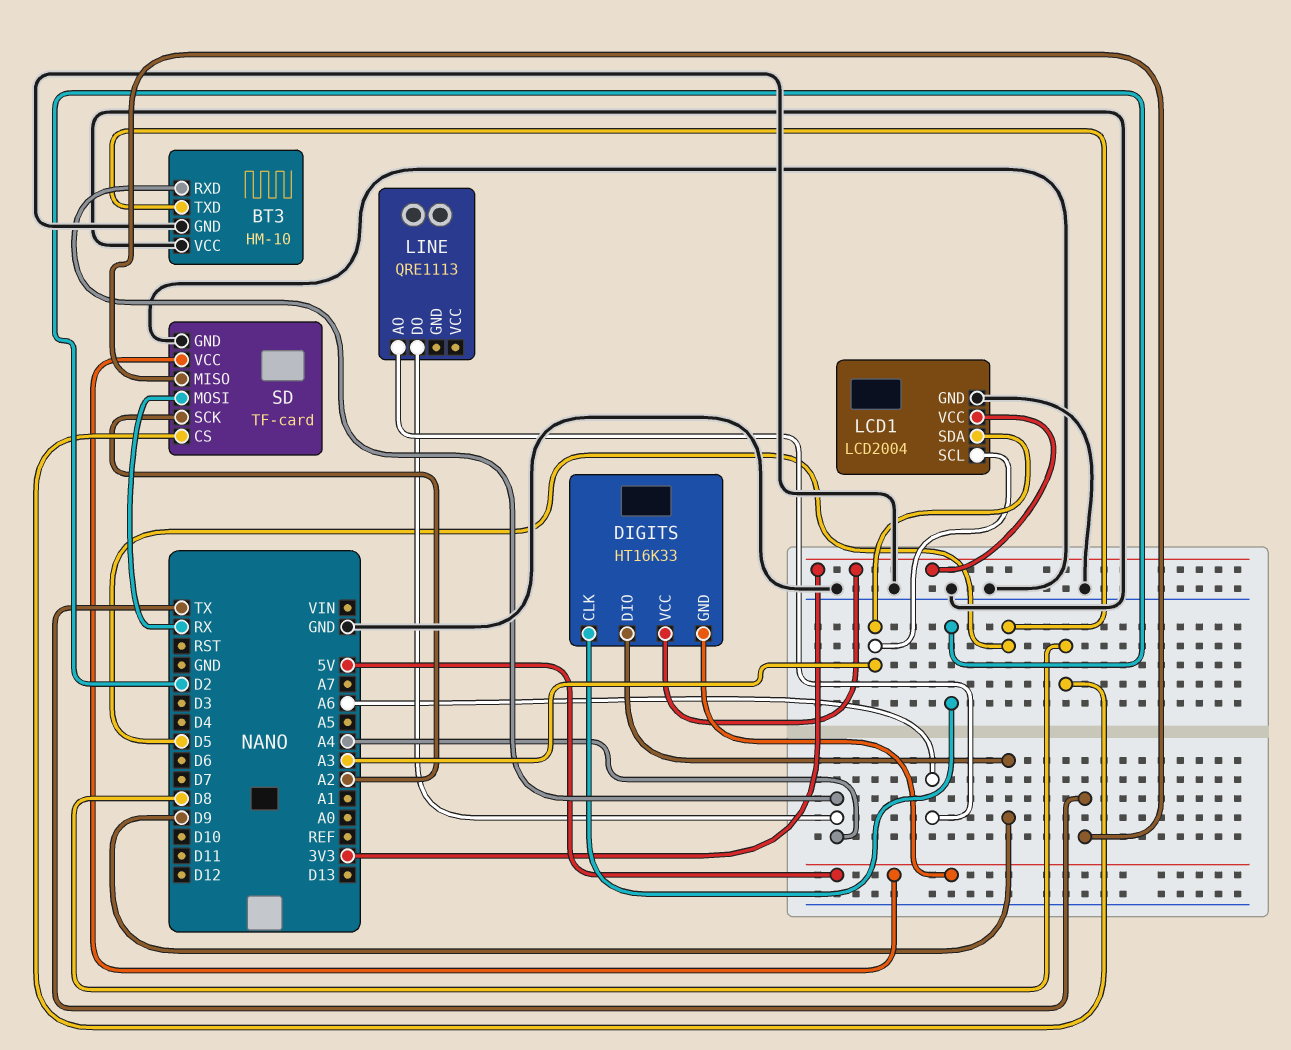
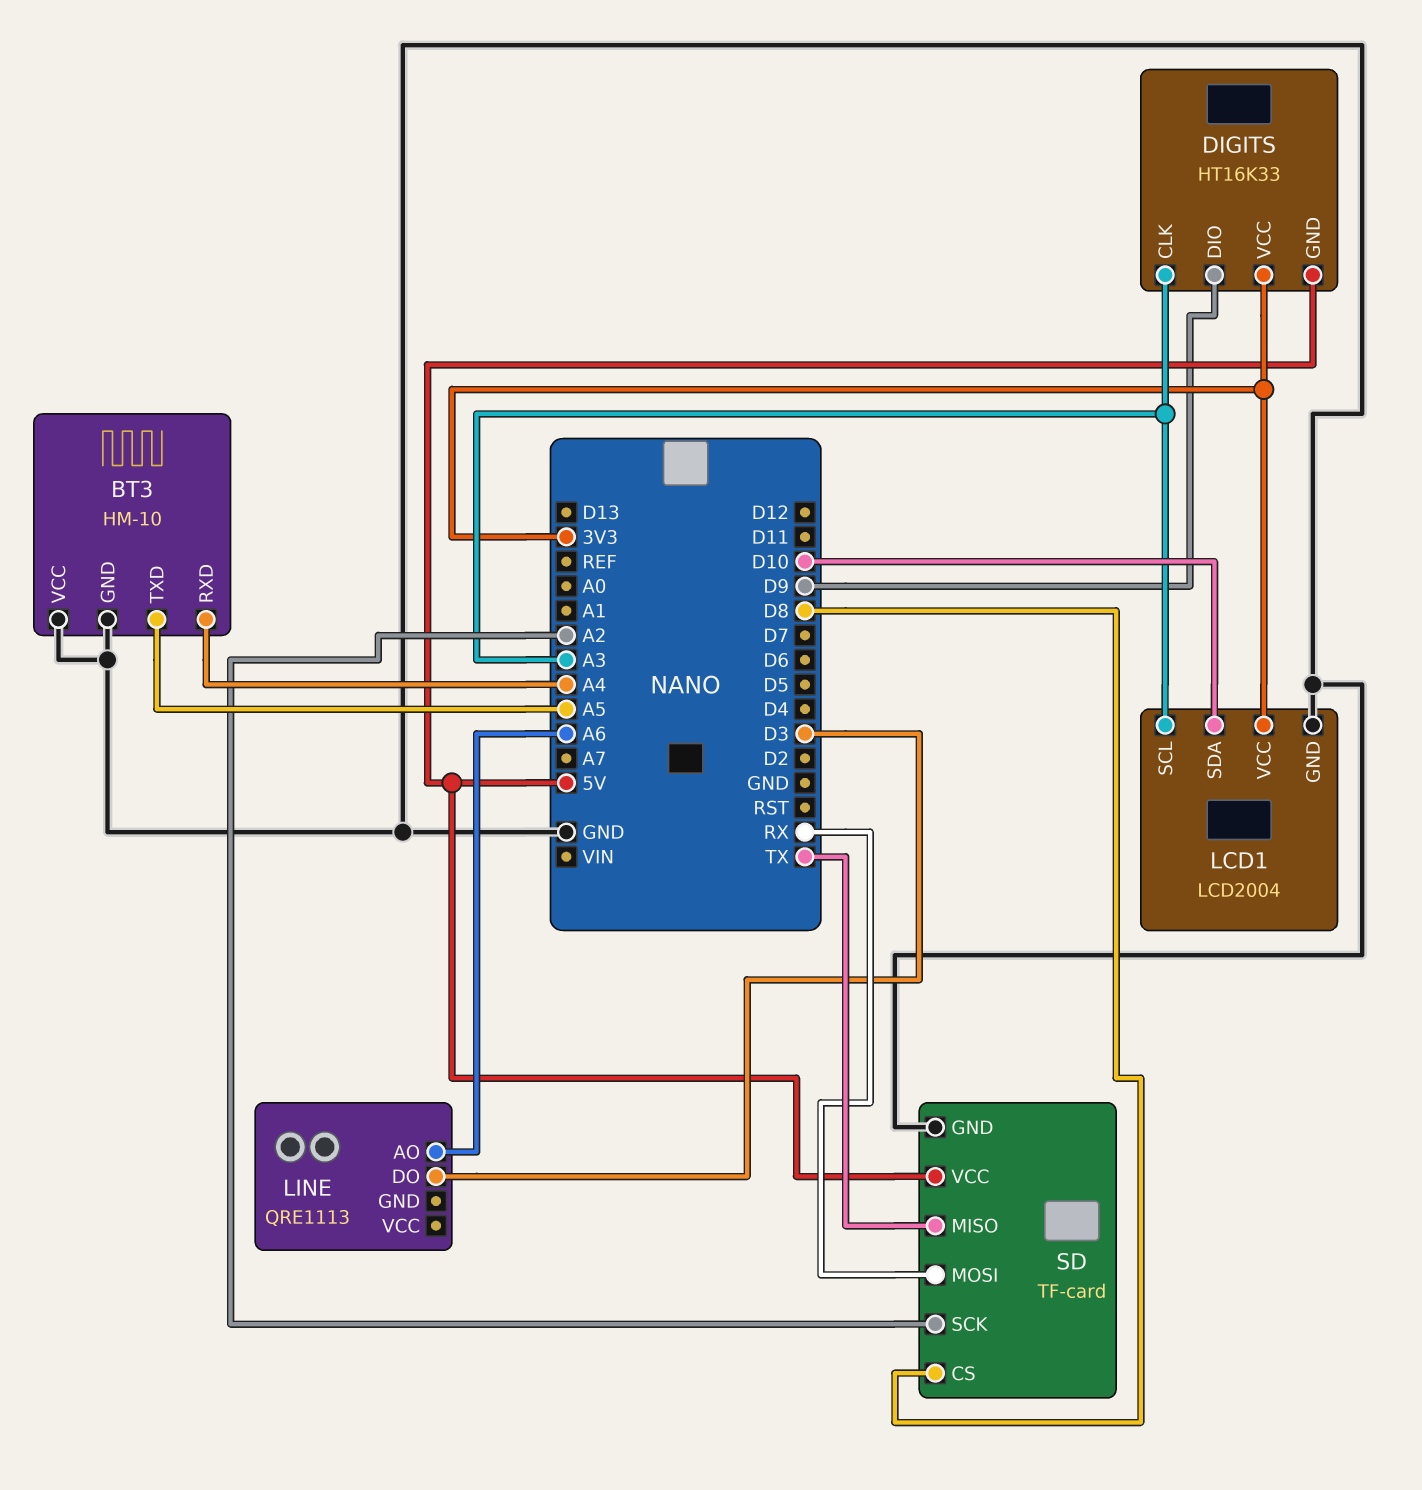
BT3 pin TXD: D5 -> A5
DIGITS pin CLK: D2 -> A3
LCD1 pin SDA: A3 -> D10
LINE pin DO: A4 -> D3

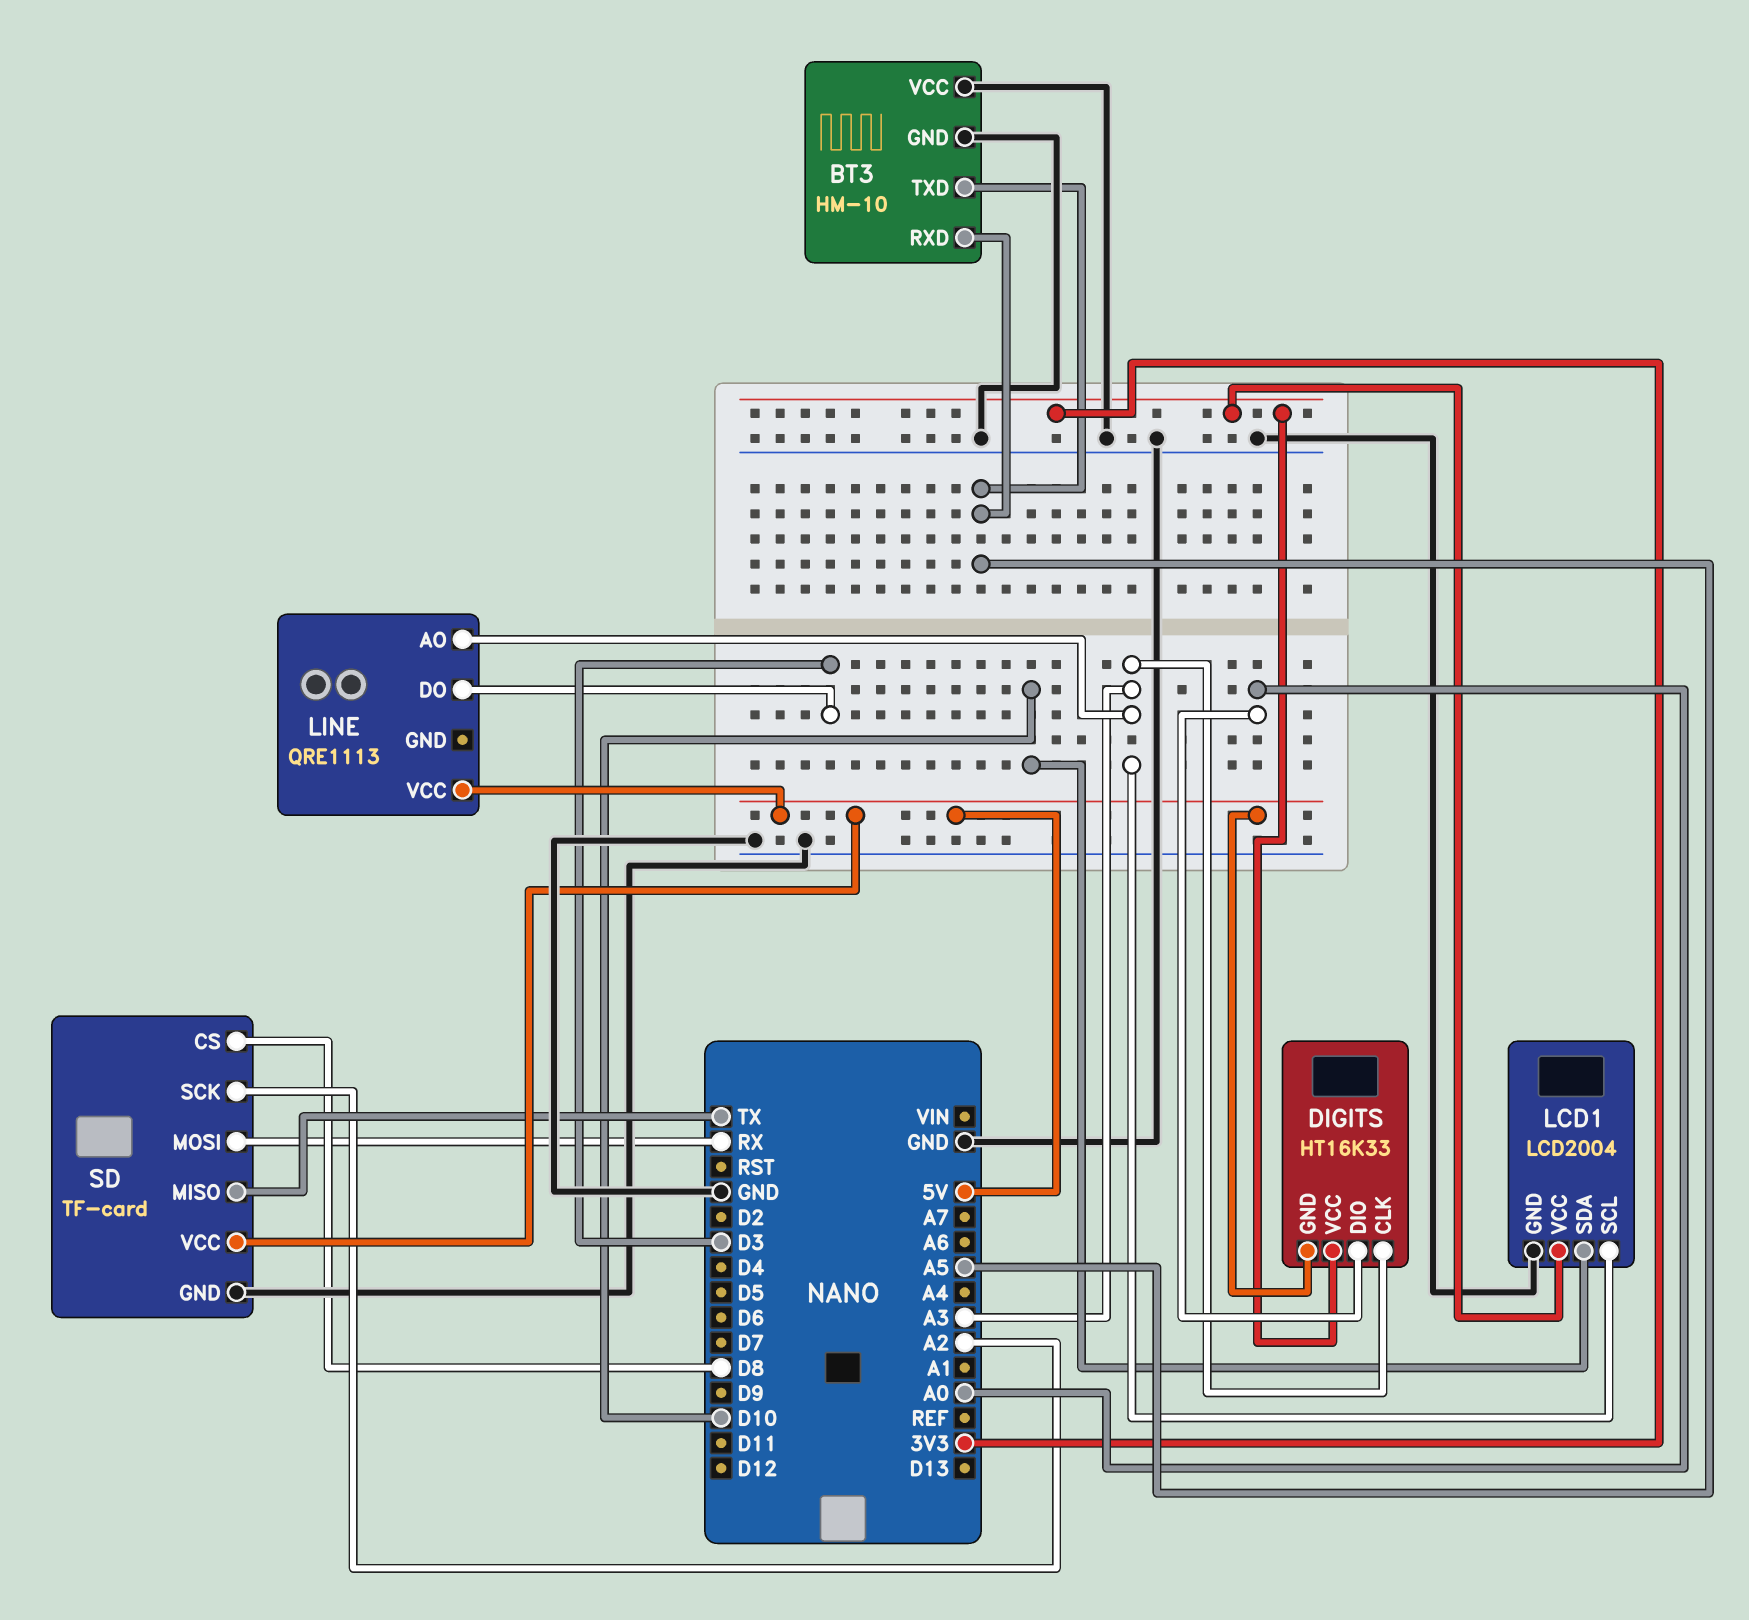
BT3 pin RXD: A4 -> A5
DIGITS pin DIO: D9 -> A0
LINE pin AO: A6 -> A3
LINE pin VCC: none -> 5V

